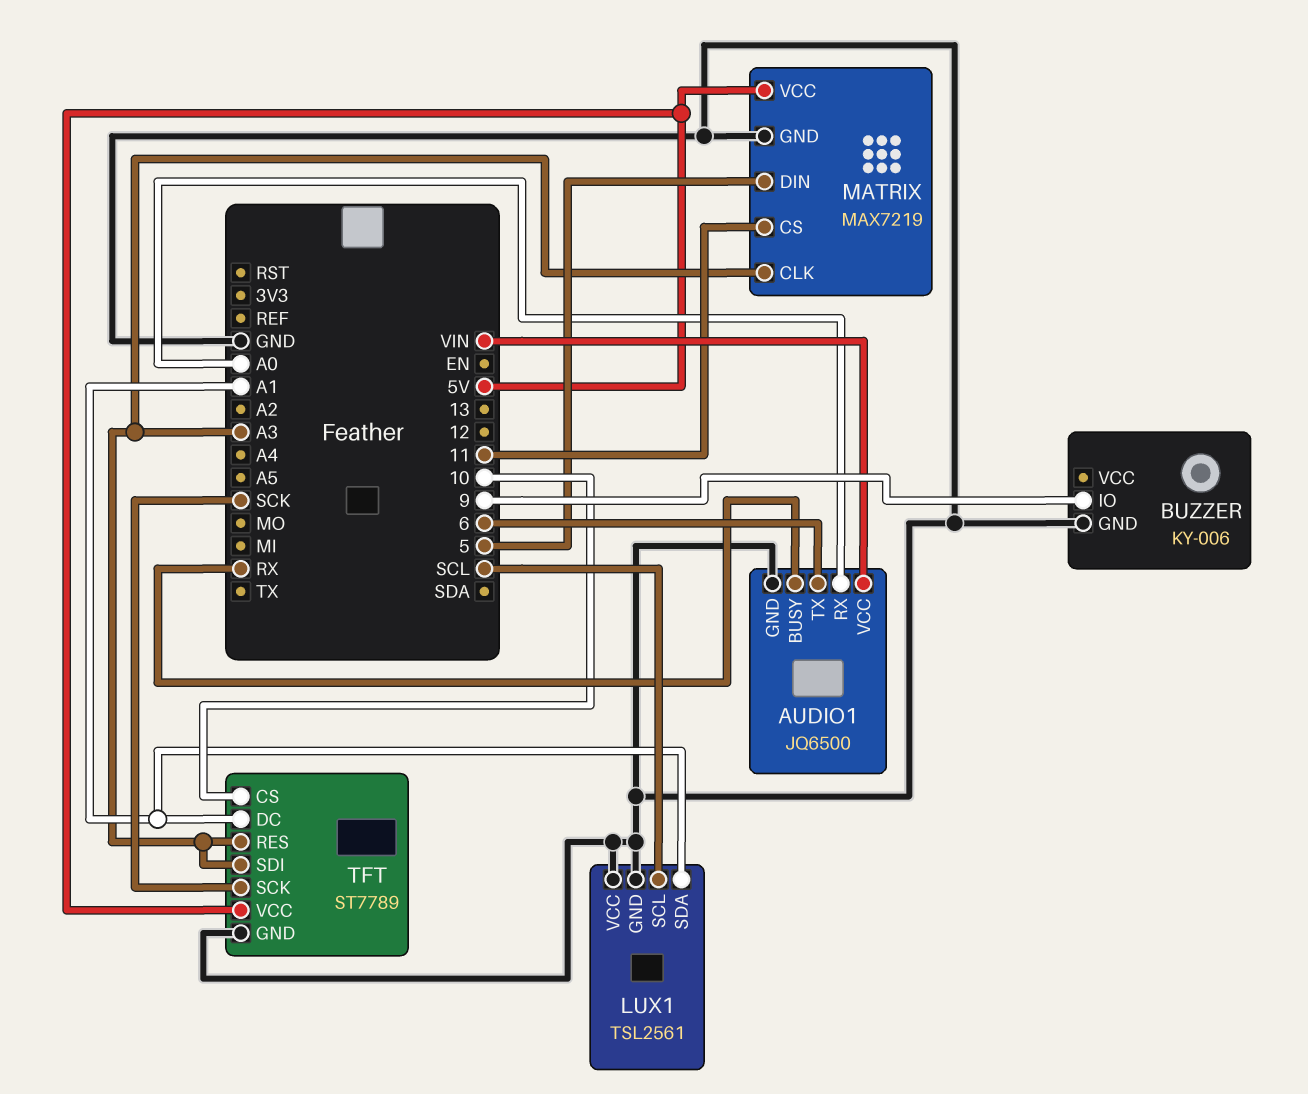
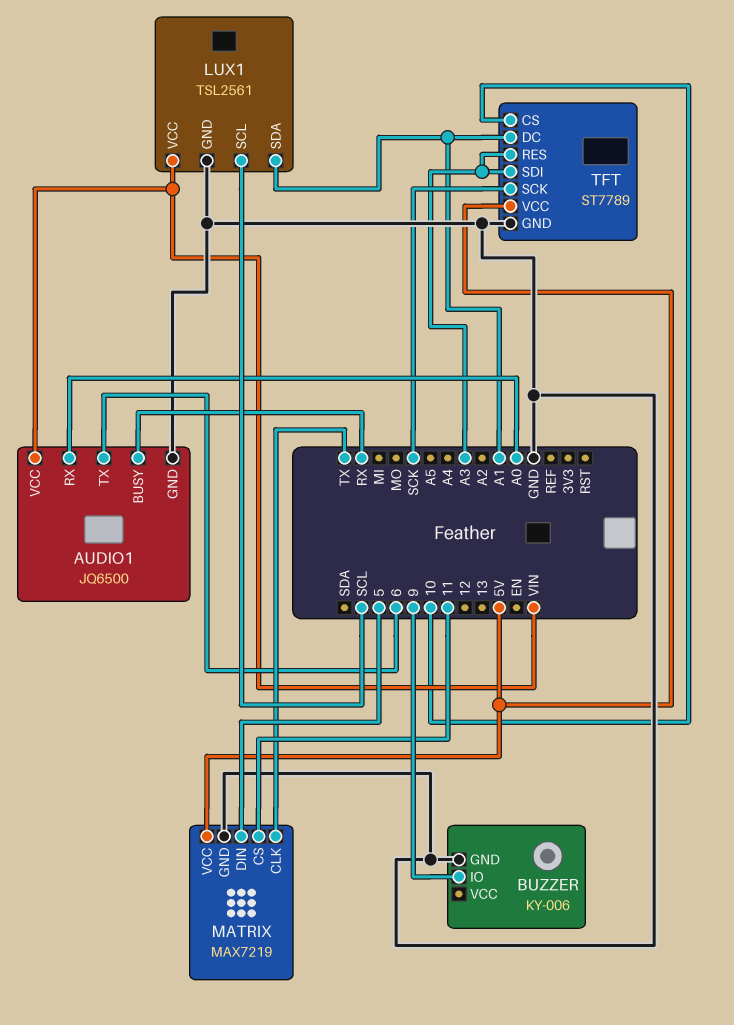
LUX1 pin VCC: GND -> VIN
MATRIX pin CLK: A3 -> TX

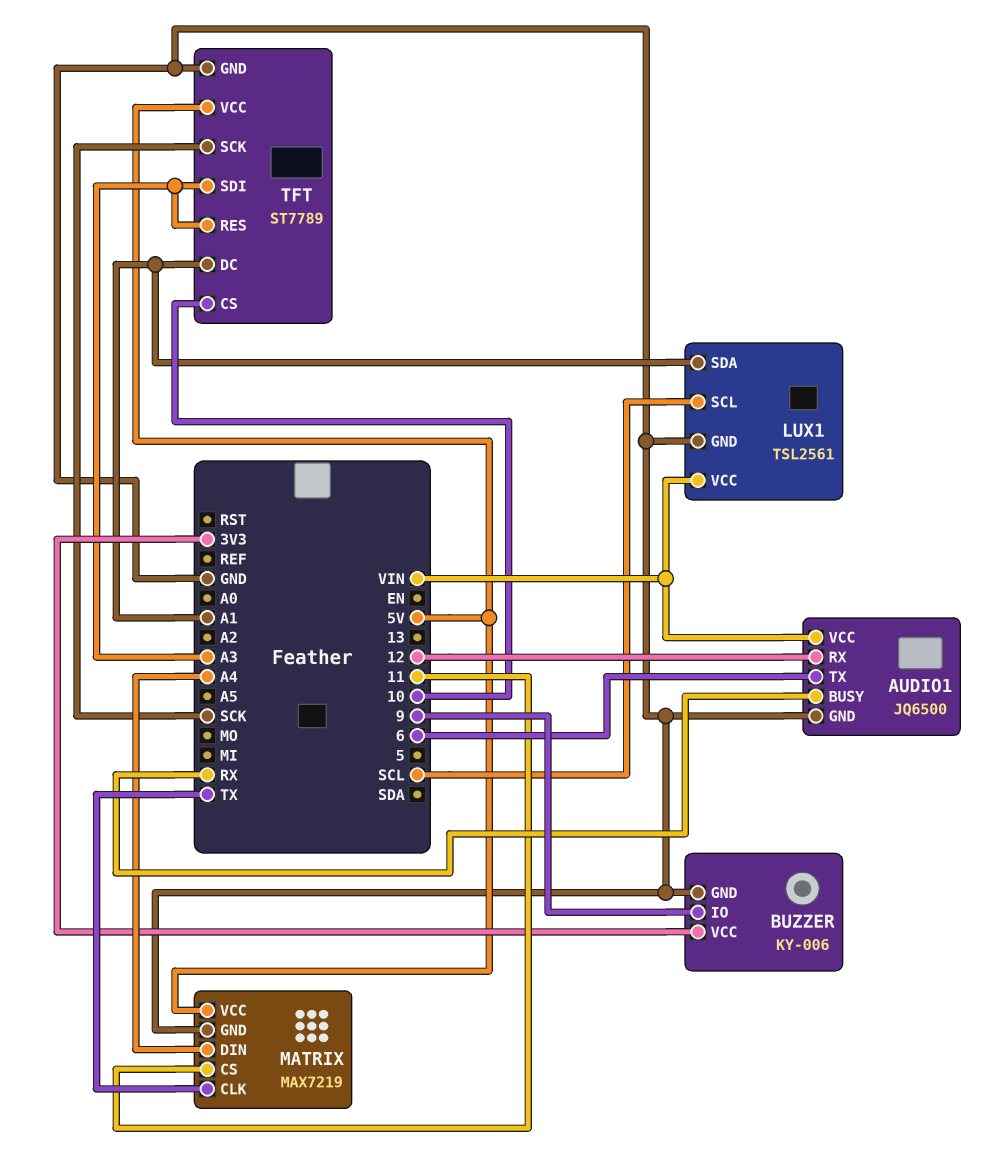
AUDIO1 pin RX: A0 -> 12
BUZZER pin VCC: none -> 3V3
MATRIX pin DIN: 5 -> A4

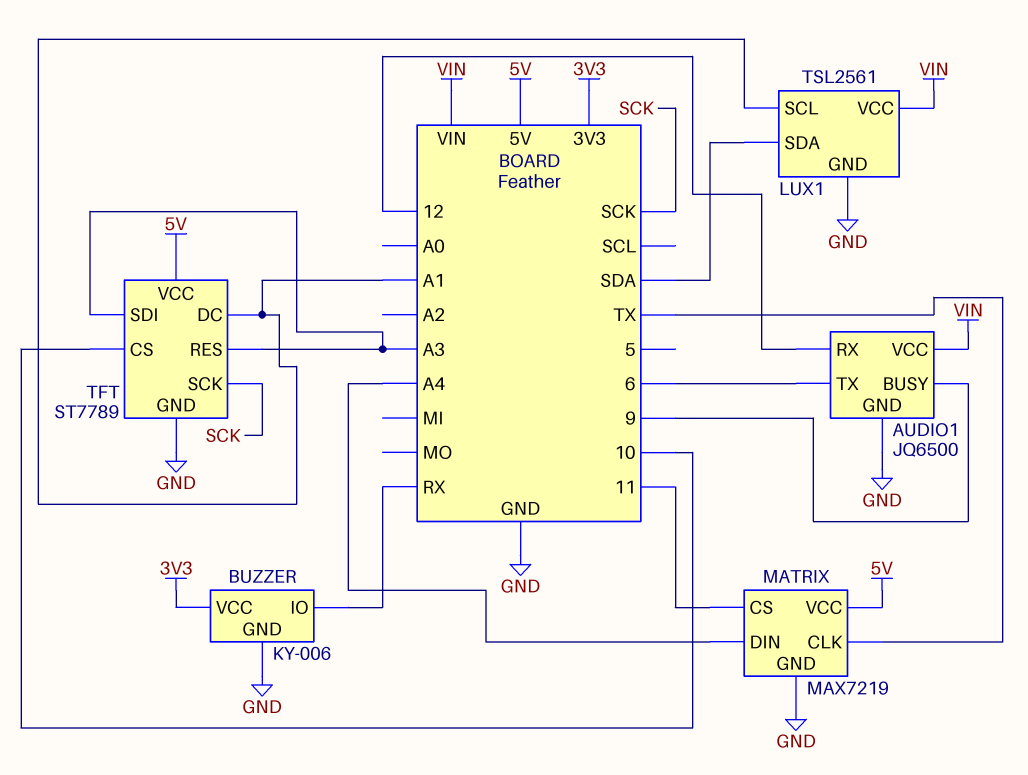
AUDIO1 pin BUSY: RX -> 9
BUZZER pin IO: 9 -> RX
LUX1 pin SCL: SCL -> A1
LUX1 pin SDA: A1 -> SDA

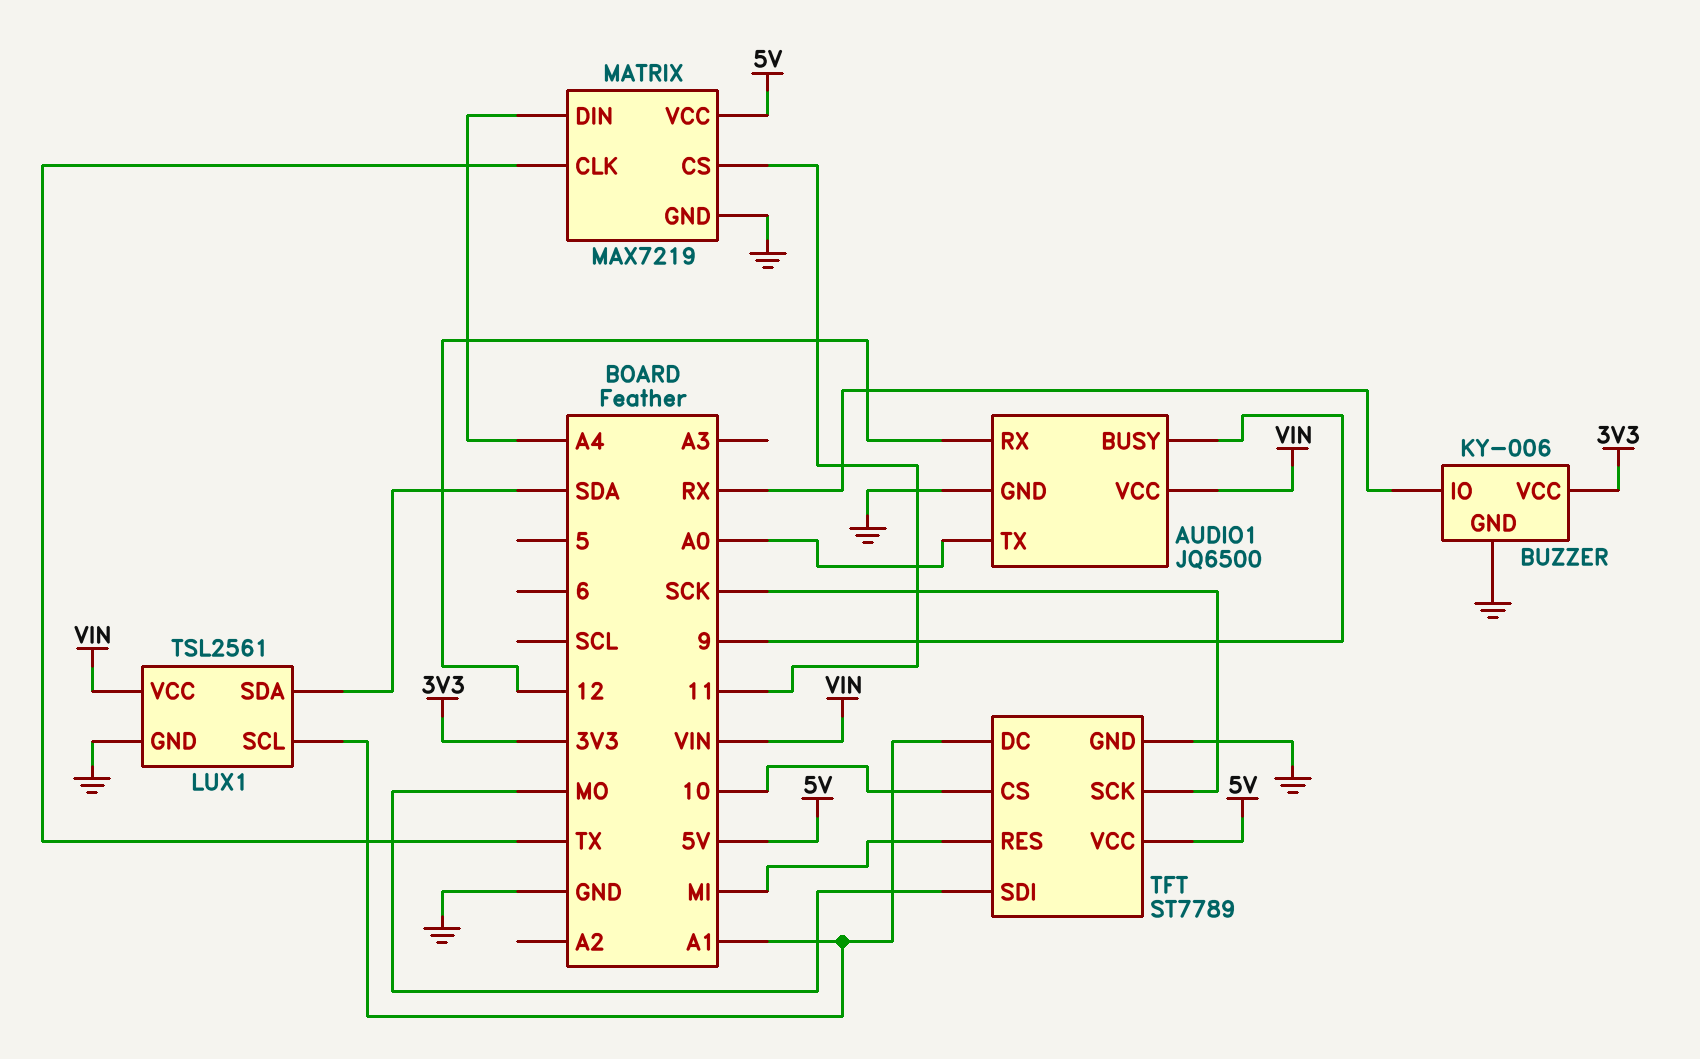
AUDIO1 pin TX: 6 -> A0
TFT pin RES: A3 -> MI
TFT pin SDI: A3 -> MO

